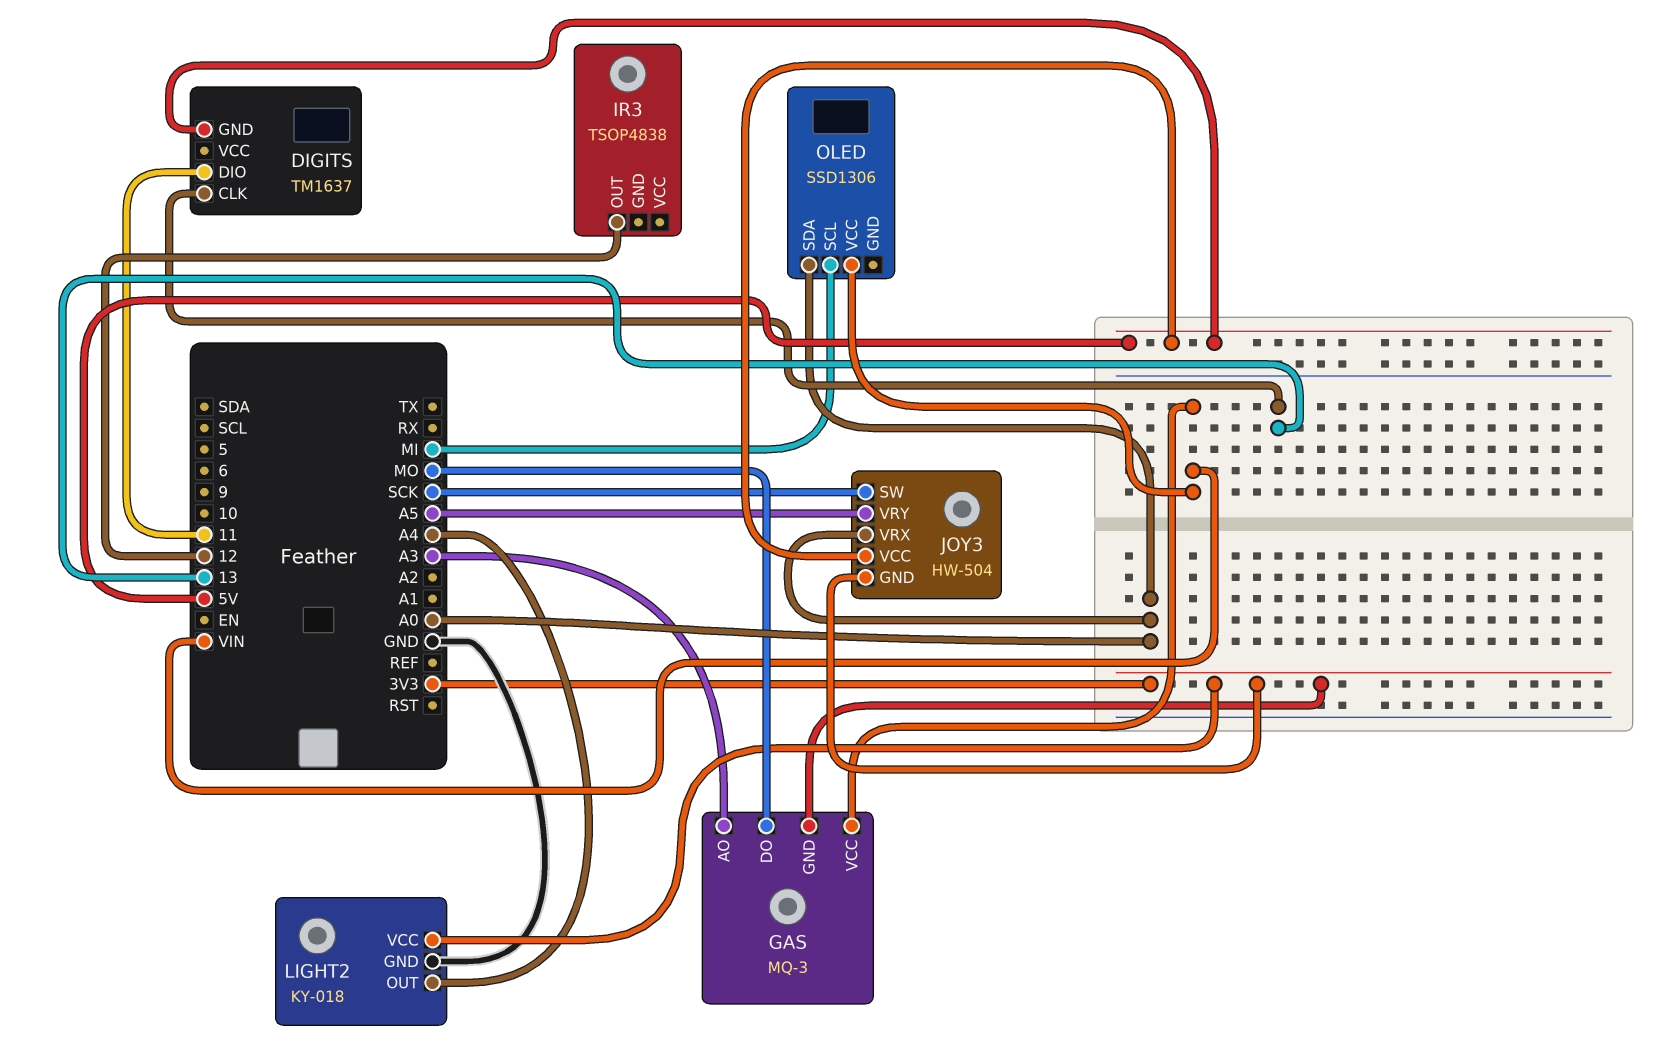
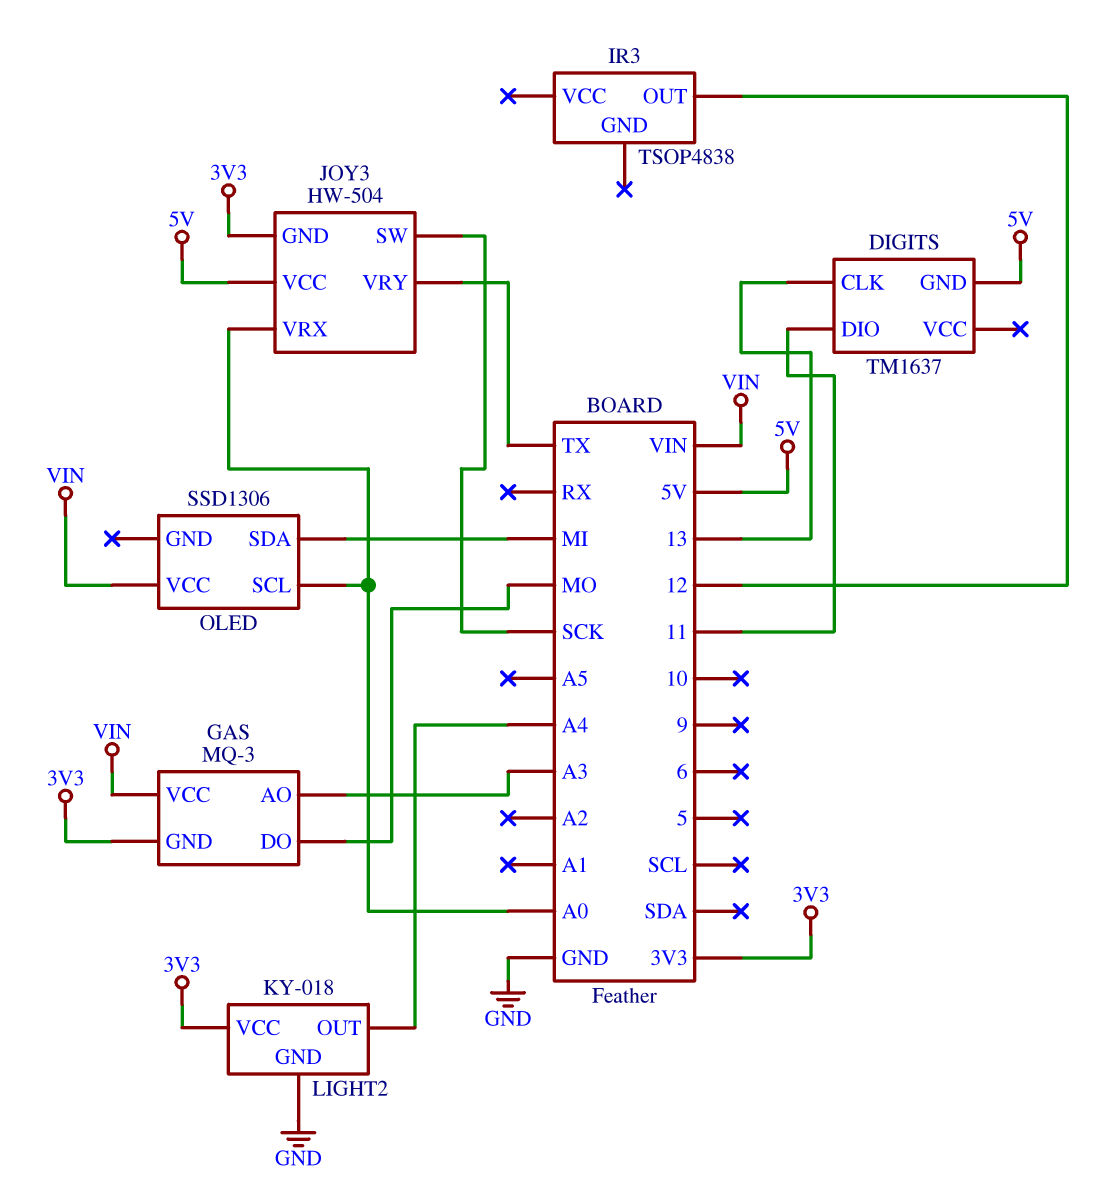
JOY3 pin VRY: A5 -> TX
OLED pin SCL: MI -> A0
OLED pin SDA: A0 -> MI

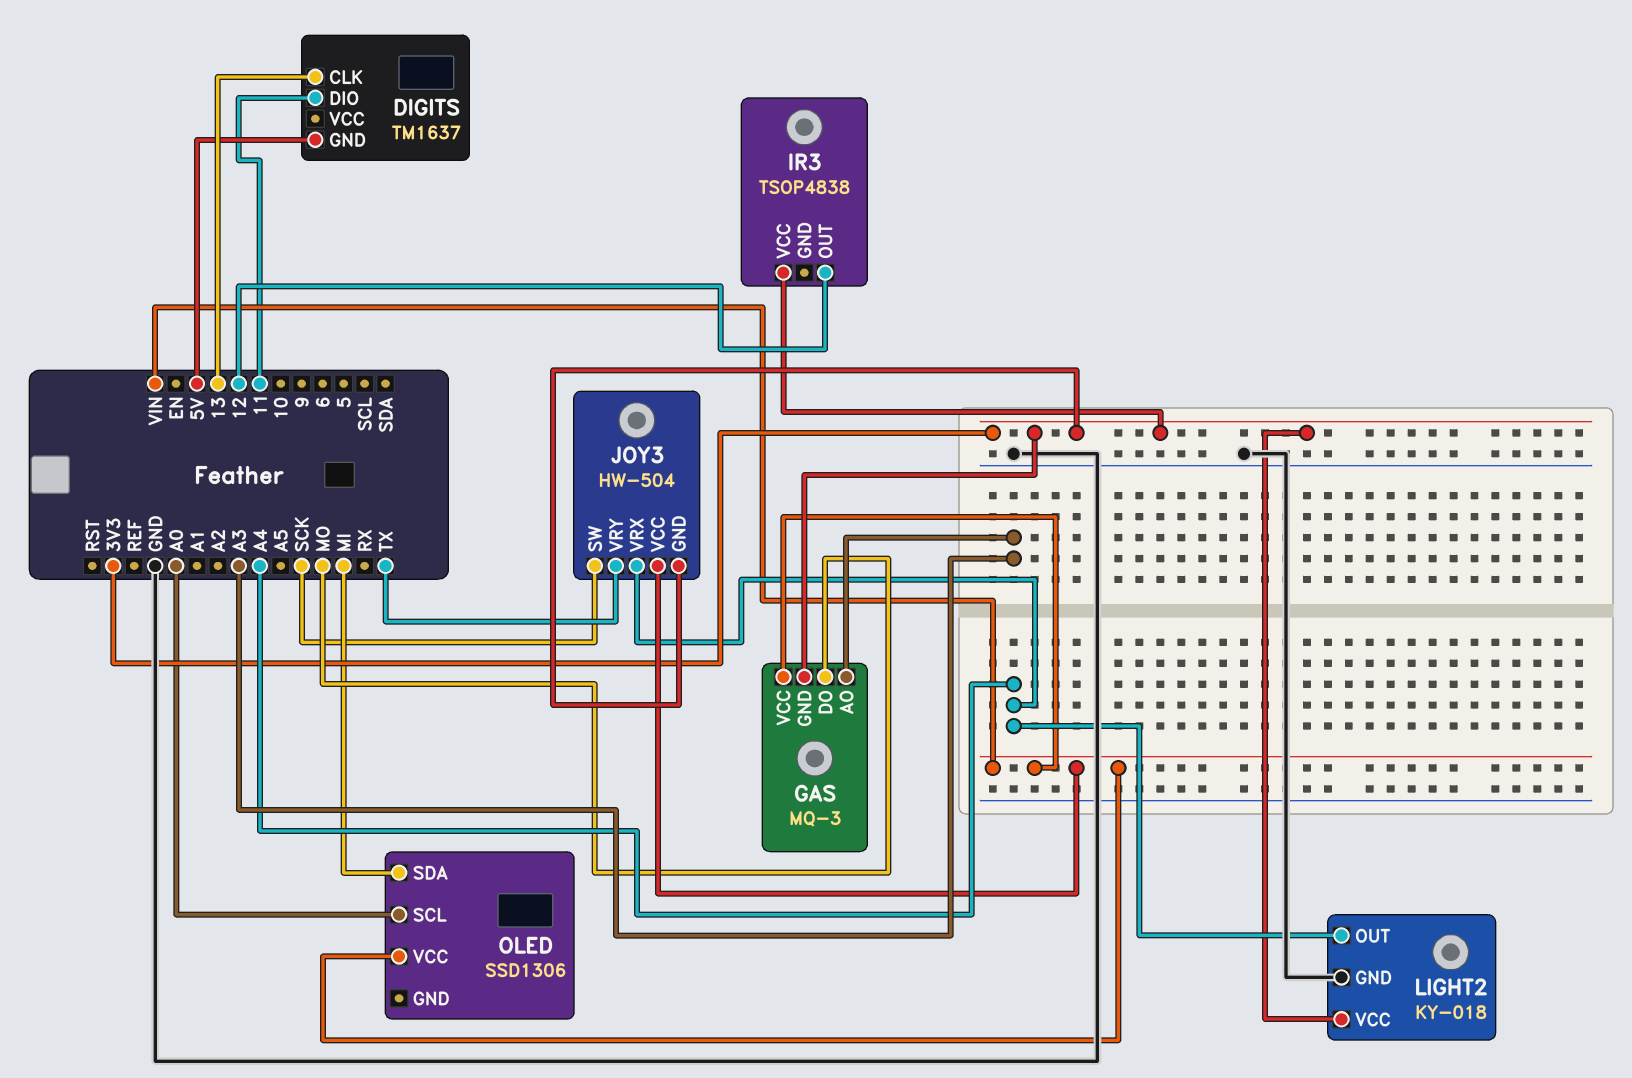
IR3 pin VCC: none -> 3V3
JOY3 pin VCC: 5V -> VIN
JOY3 pin VRX: A0 -> A4

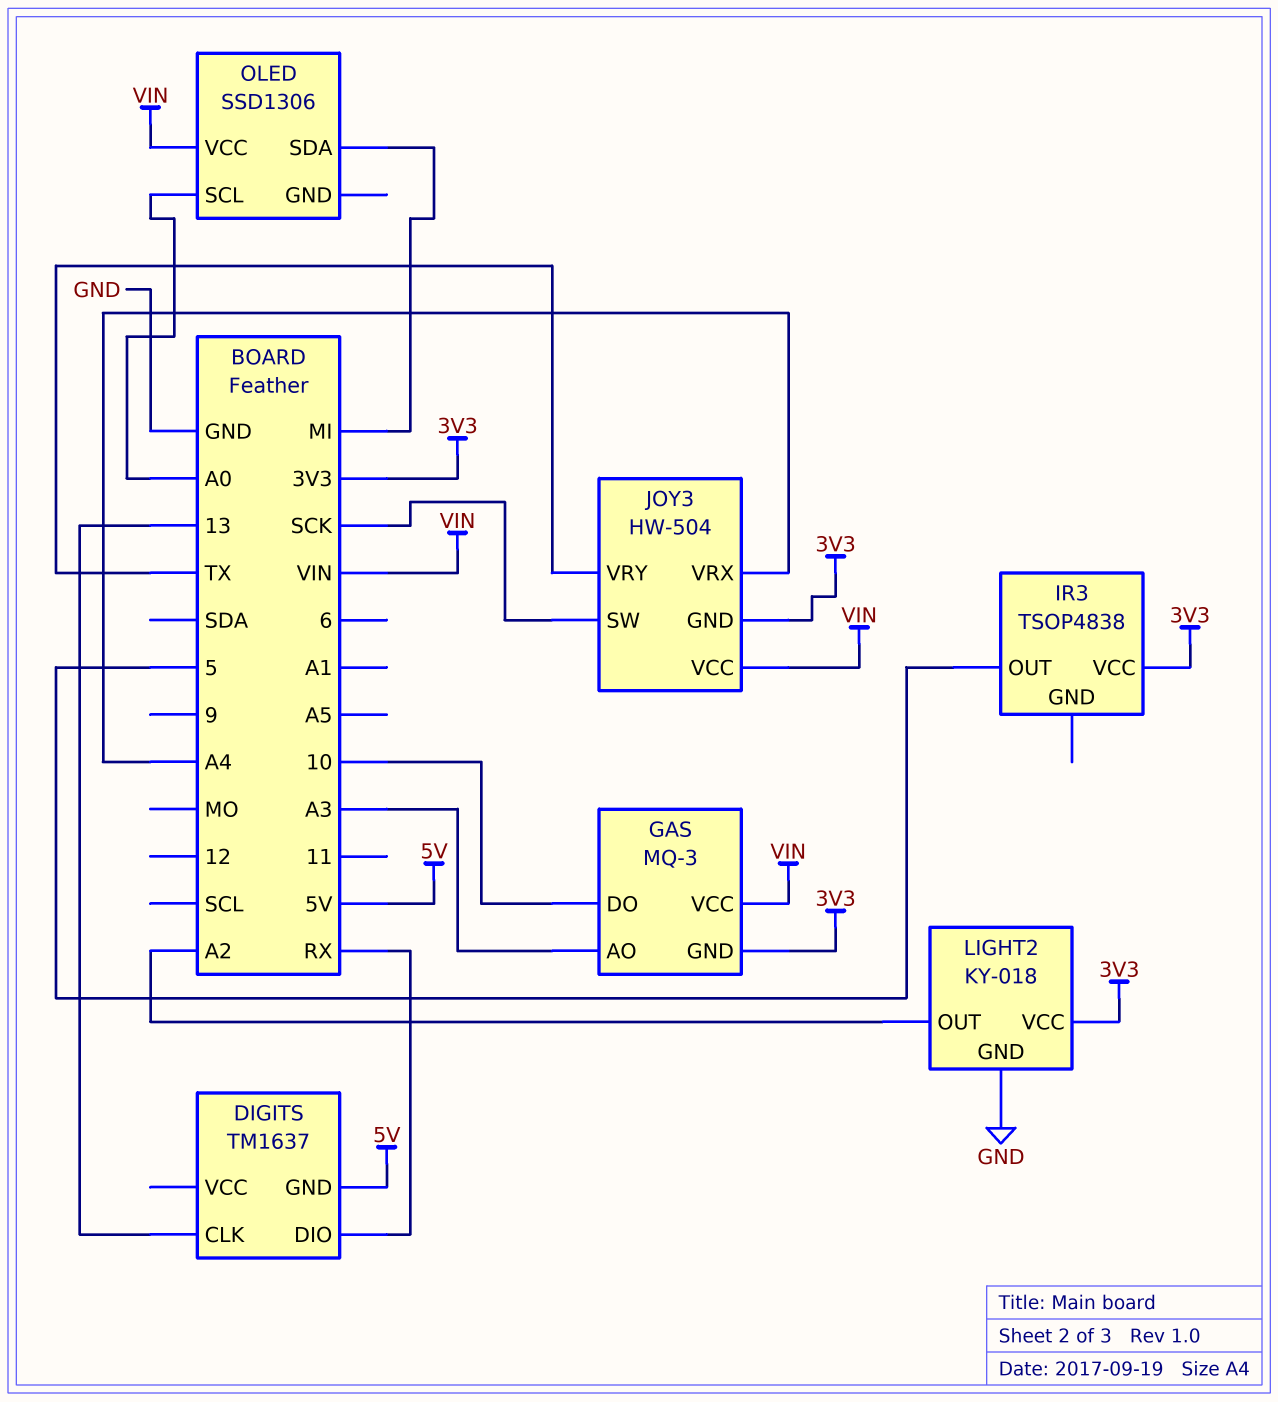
DIGITS pin DIO: 11 -> RX
GAS pin DO: MO -> 10
IR3 pin OUT: 12 -> 5
LIGHT2 pin OUT: A4 -> A2

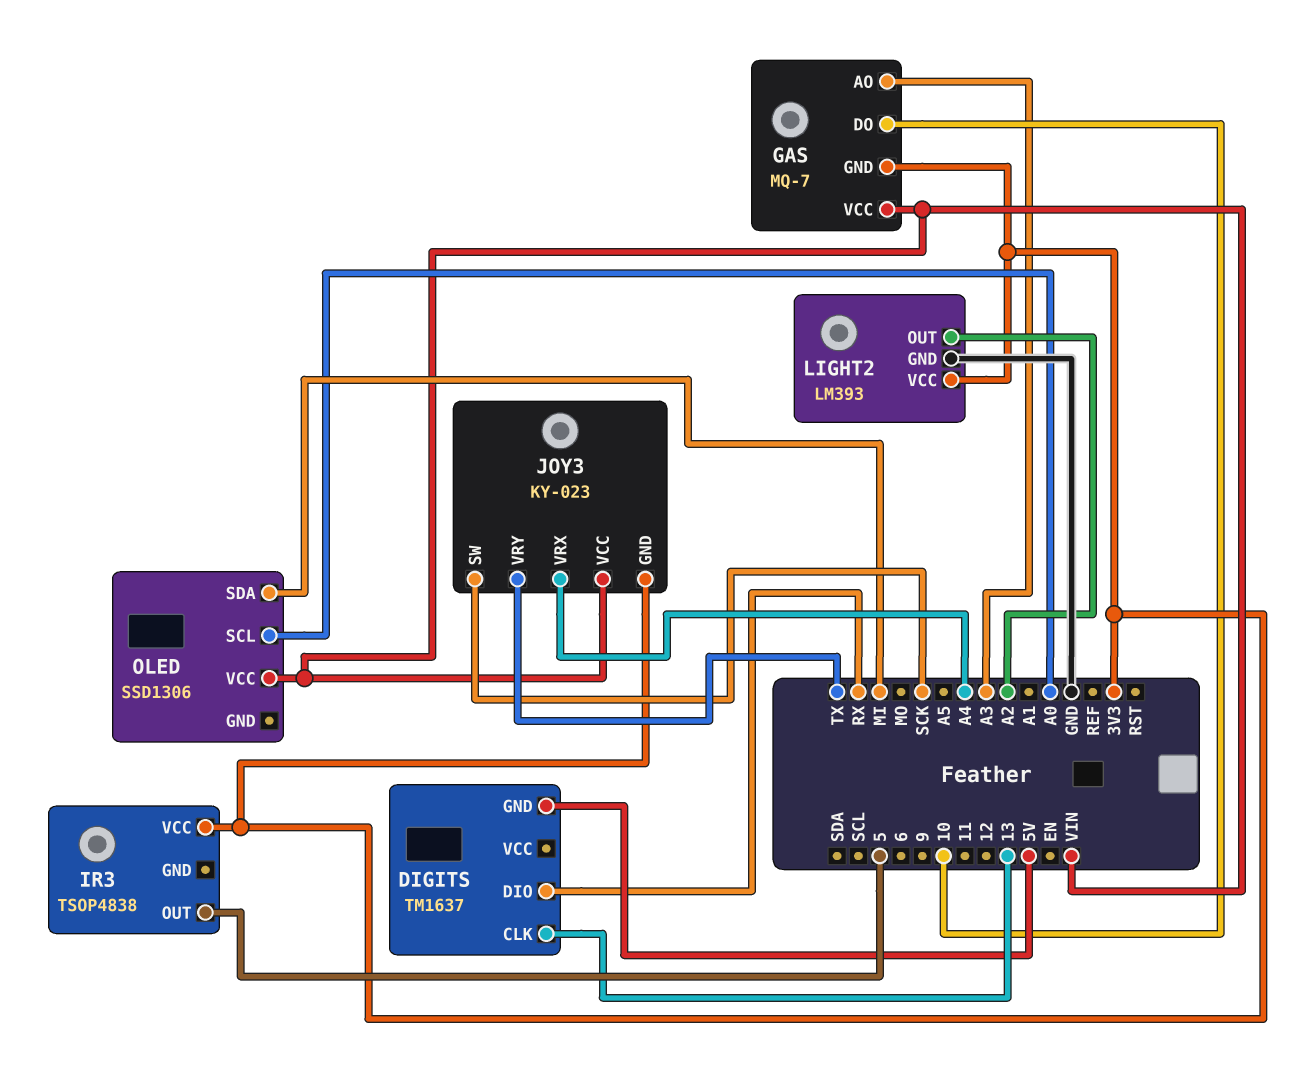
GAS: MQ-3 -> MQ-7
JOY3: HW-504 -> KY-023
LIGHT2: KY-018 -> LM393

